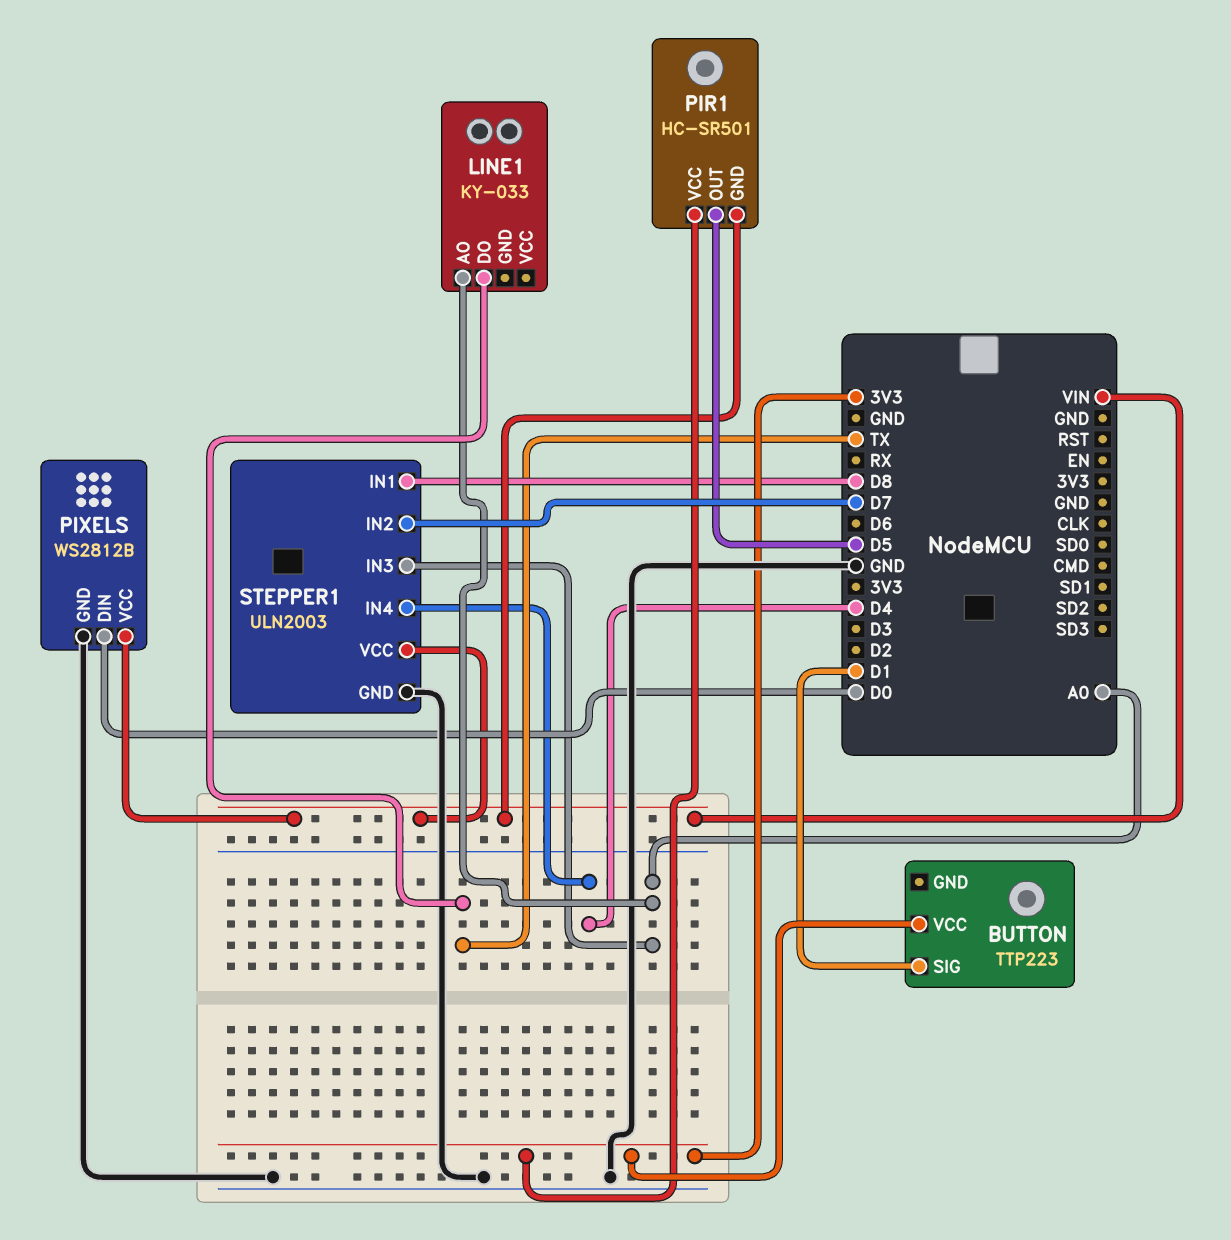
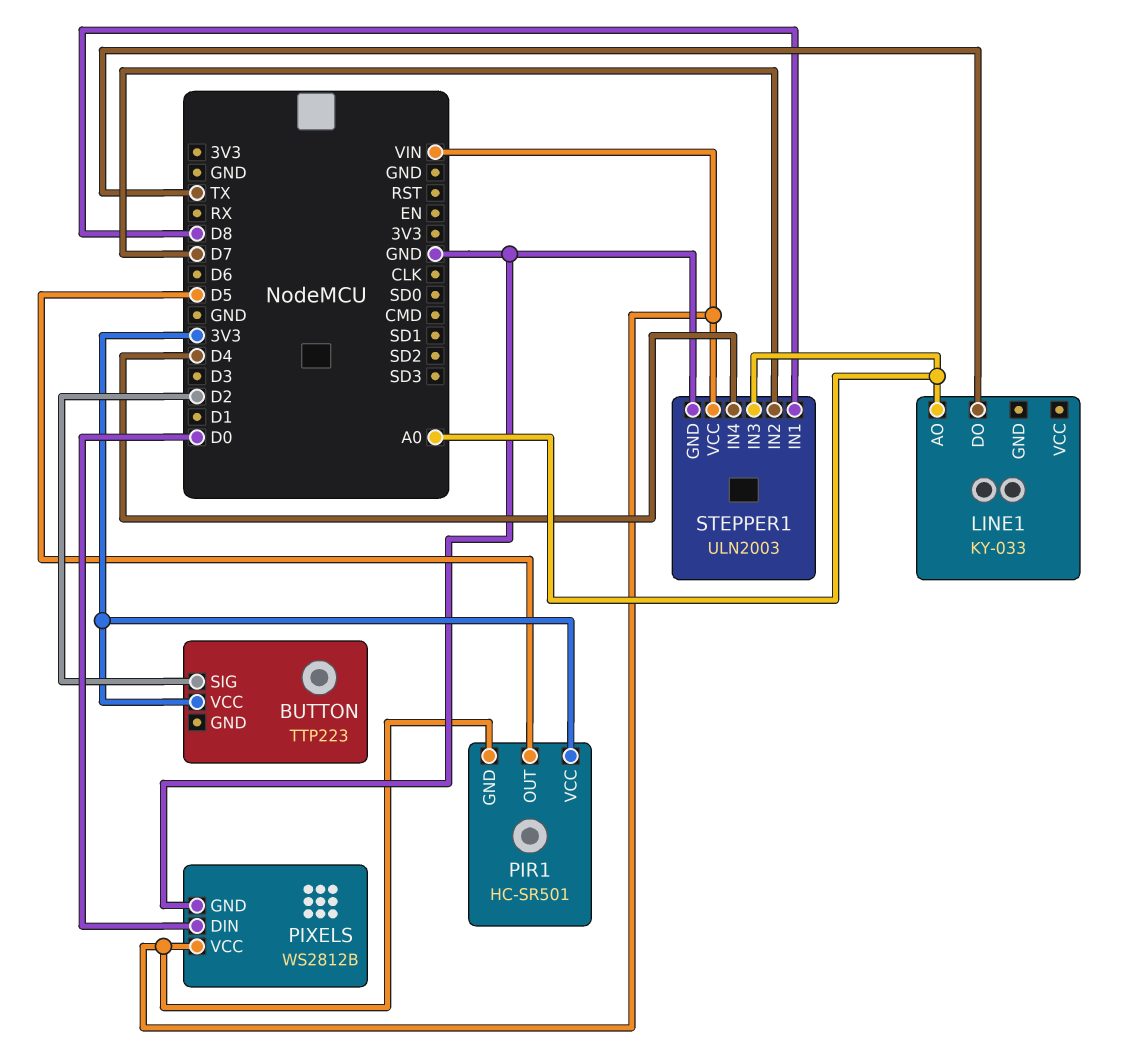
BUTTON pin SIG: D1 -> D2

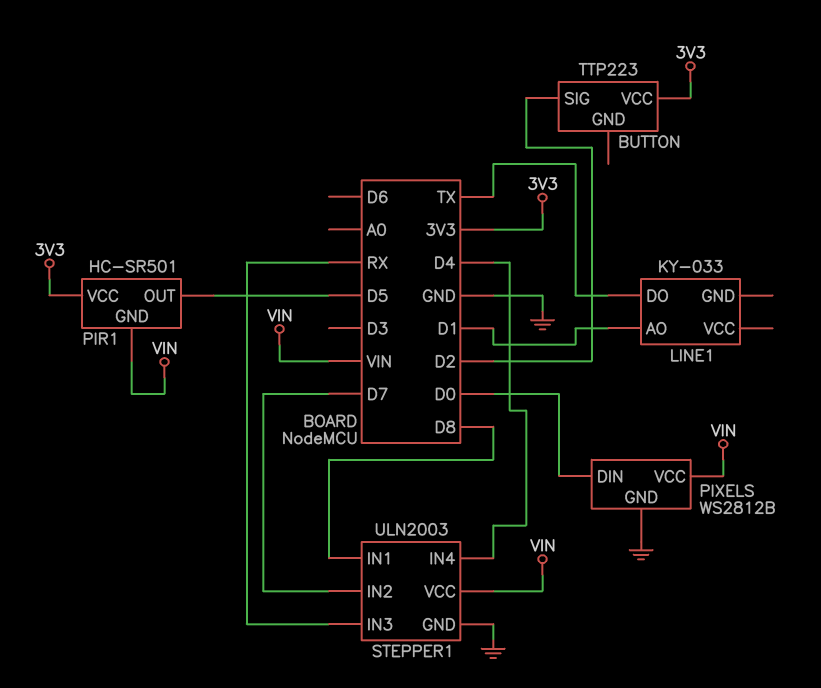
LINE1 pin AO: A0 -> D1
STEPPER1 pin IN3: A0 -> RX

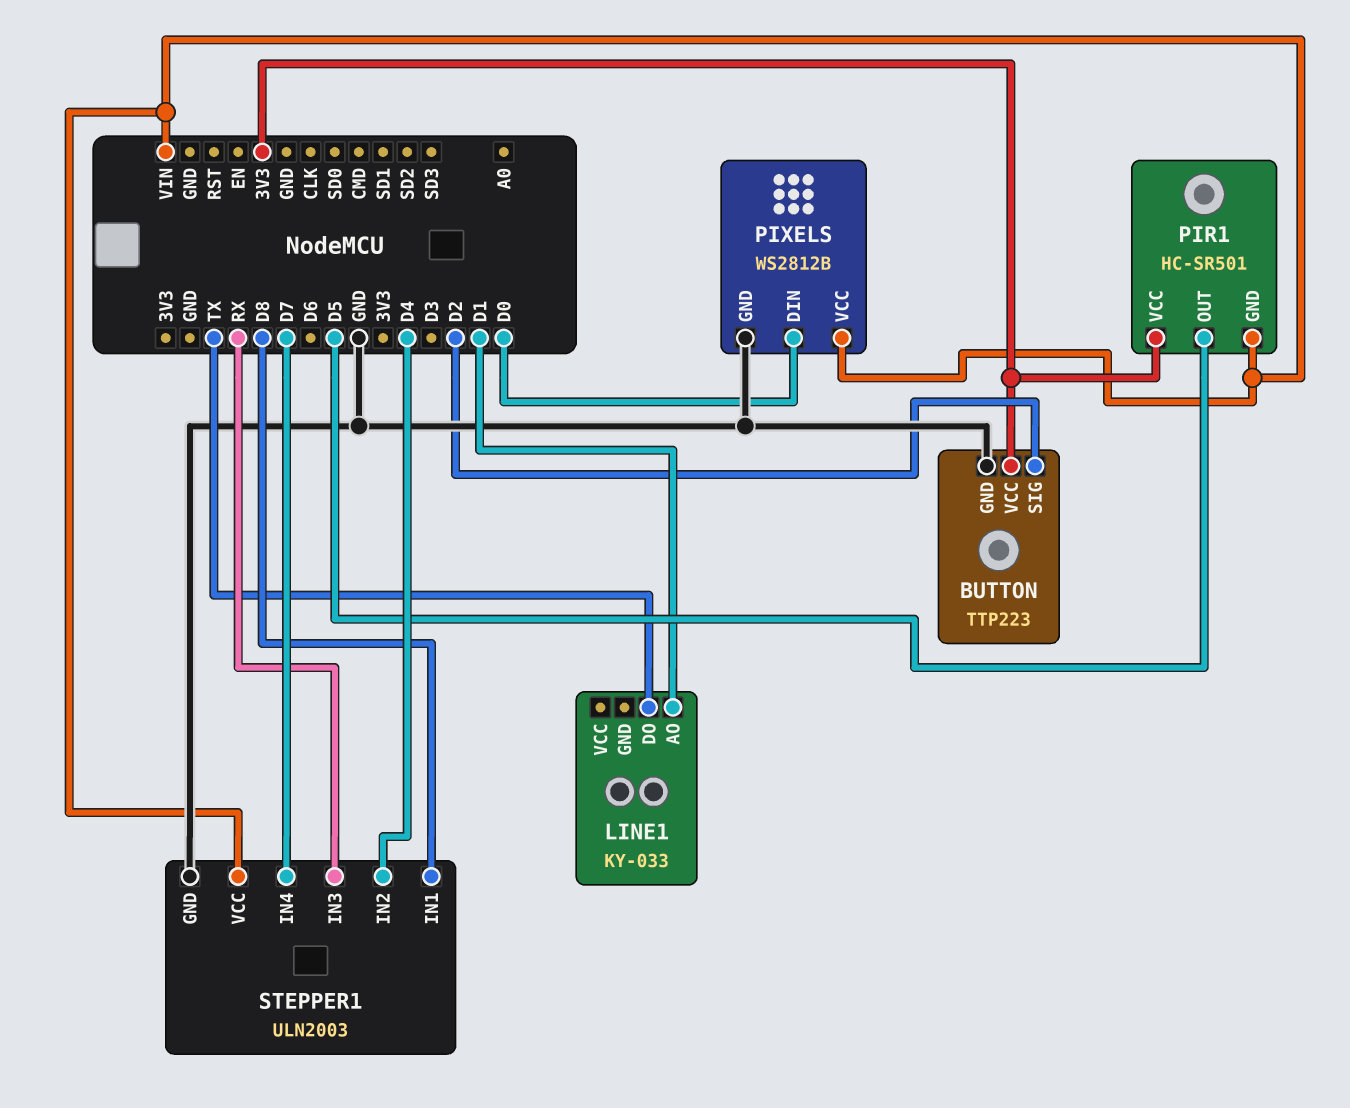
BUTTON pin GND: none -> GND
STEPPER1 pin IN2: D7 -> D4
STEPPER1 pin IN4: D4 -> D7

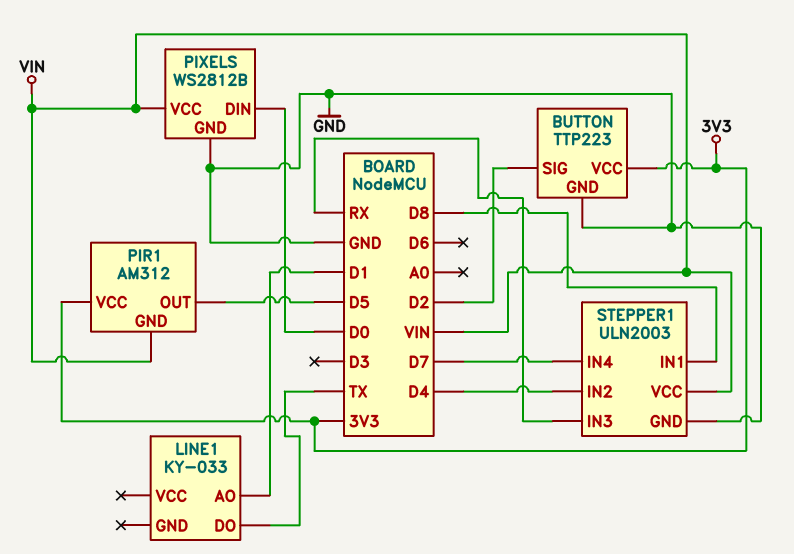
PIR1: HC-SR501 -> AM312

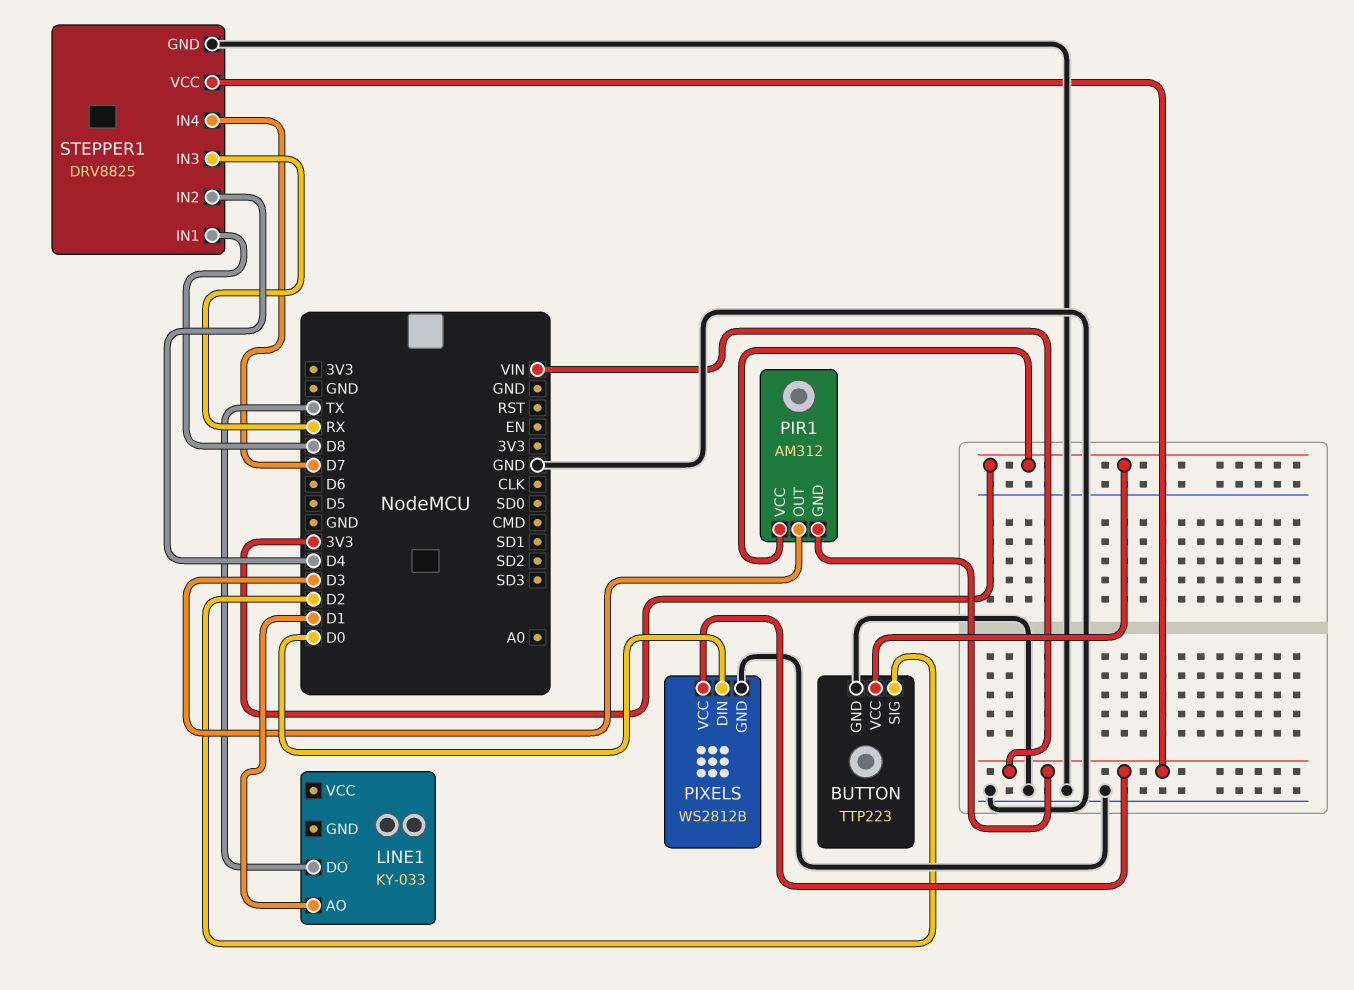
PIR1 pin OUT: D5 -> D3
STEPPER1: ULN2003 -> DRV8825

